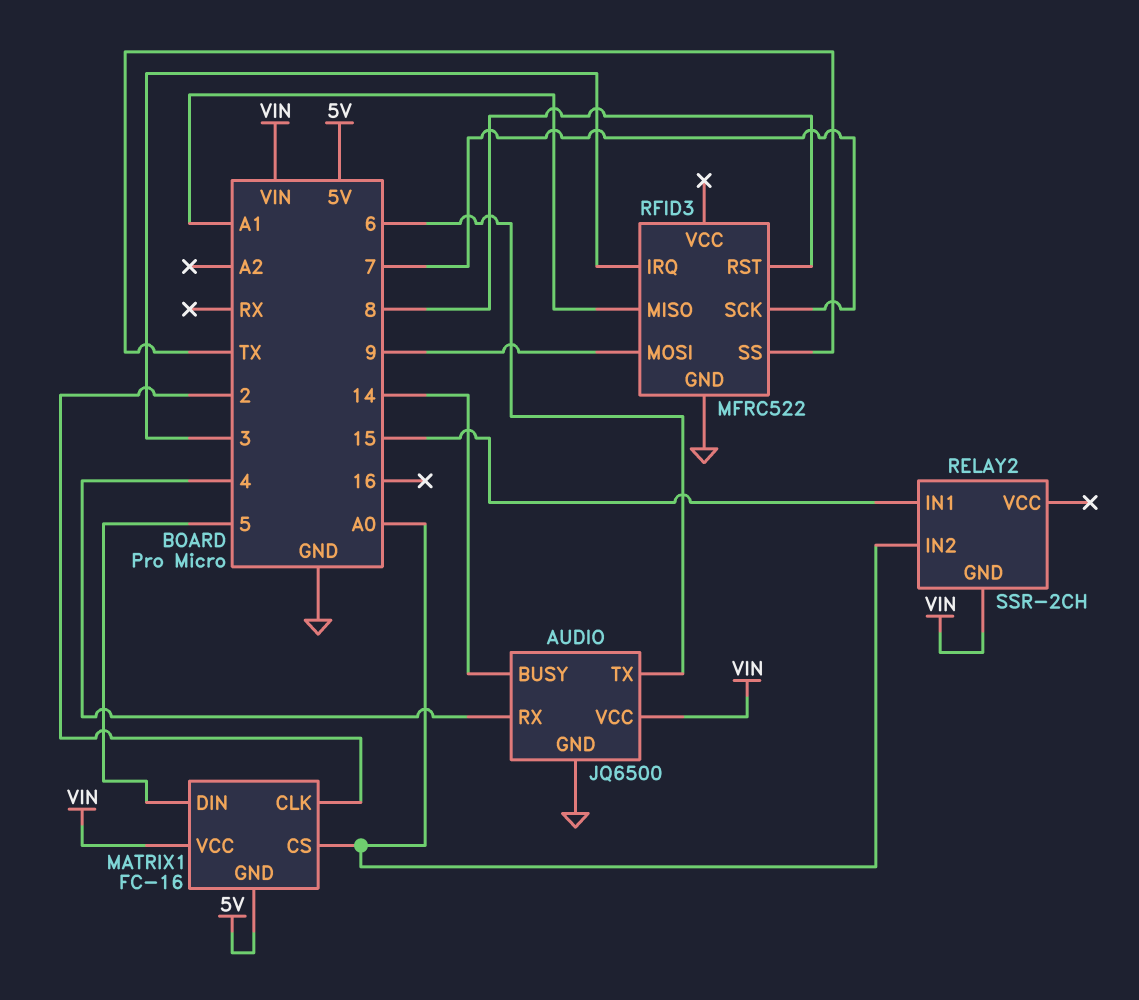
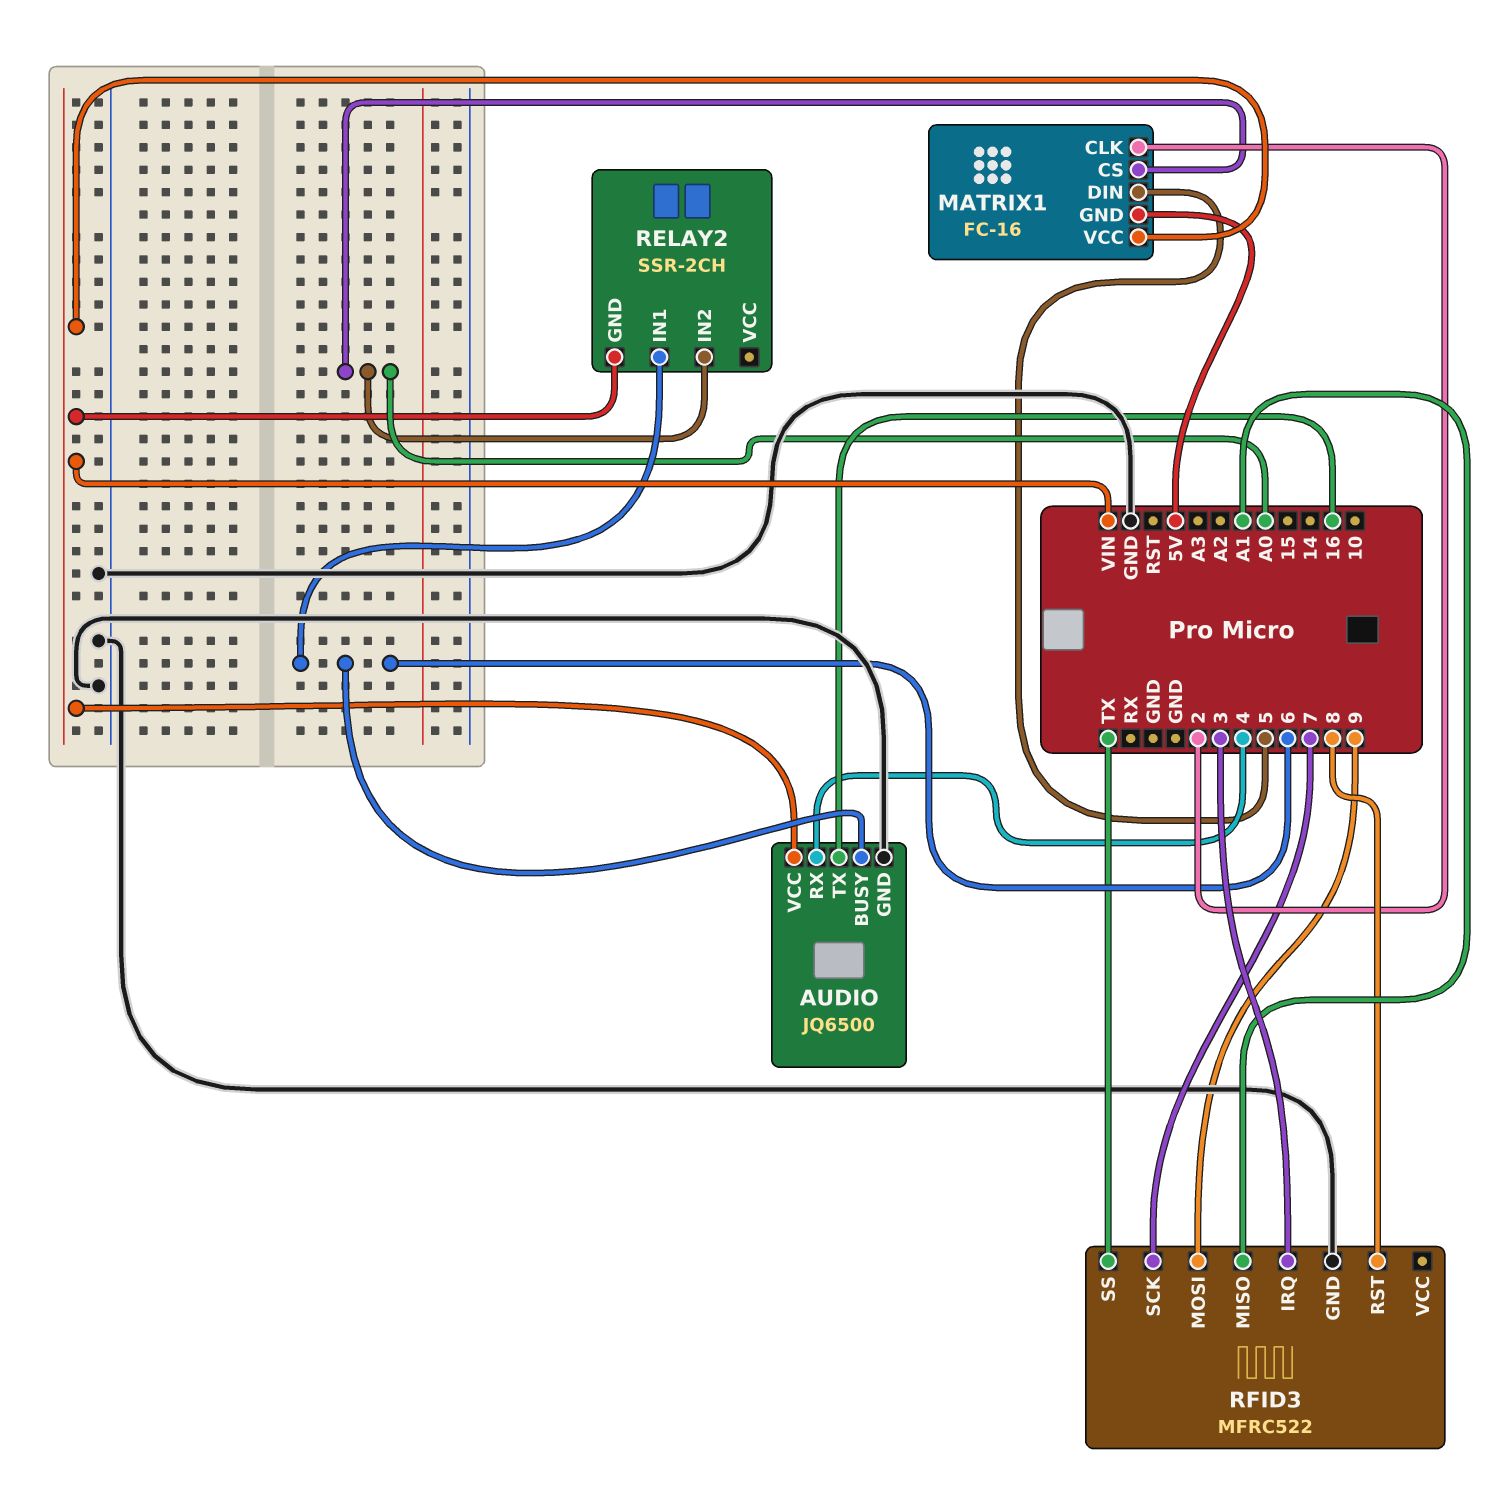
AUDIO pin BUSY: 14 -> 6
AUDIO pin TX: 6 -> 16
RELAY2 pin IN1: 15 -> 6

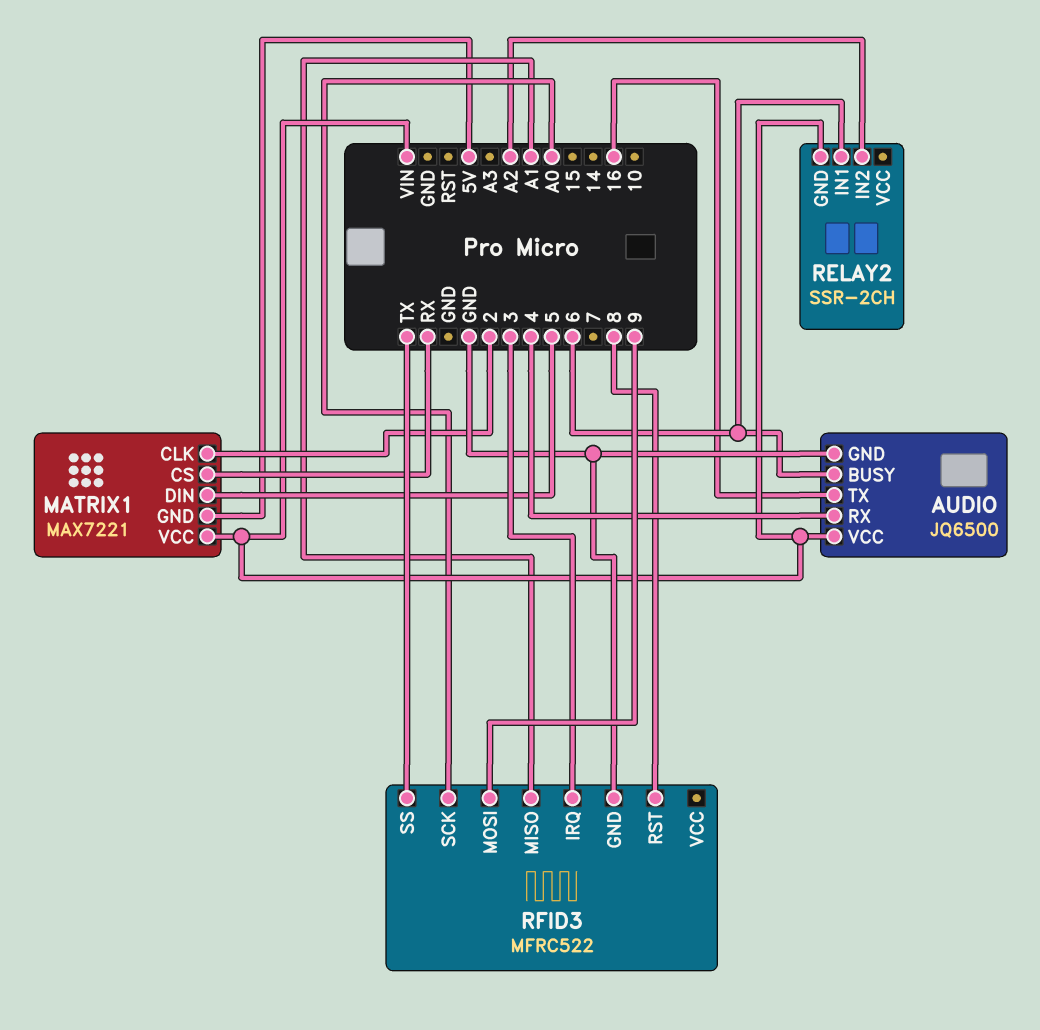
MATRIX1: FC-16 -> MAX7221
MATRIX1 pin CS: A0 -> RX
RELAY2 pin IN2: A0 -> A2
RFID3 pin SCK: 7 -> A0

